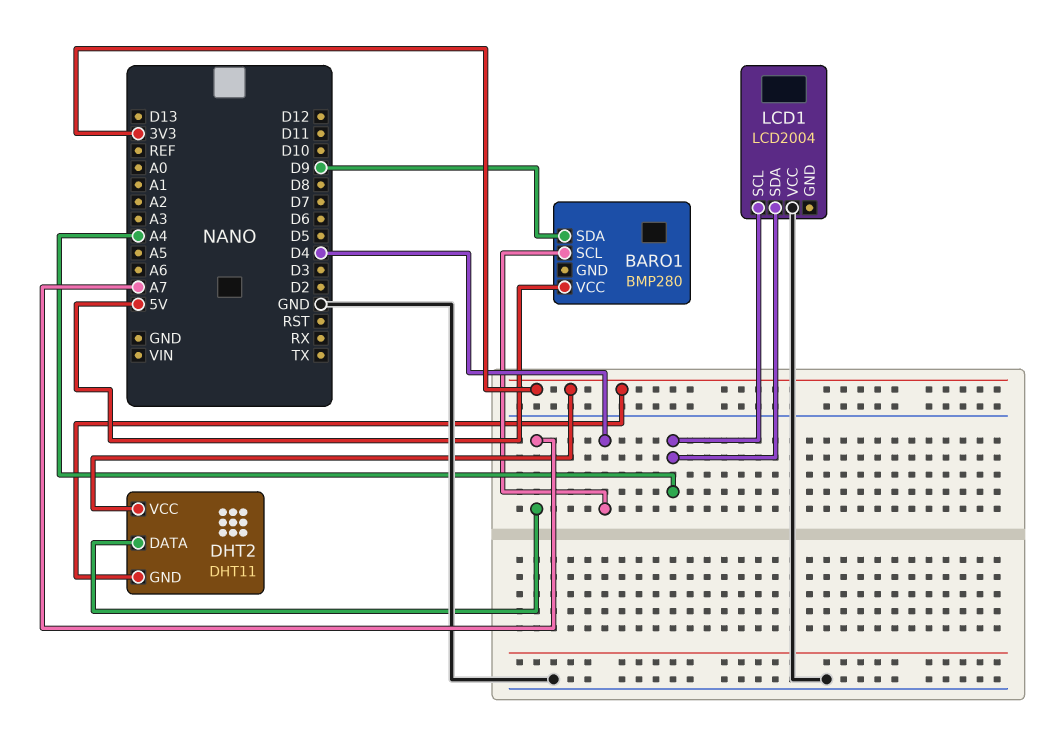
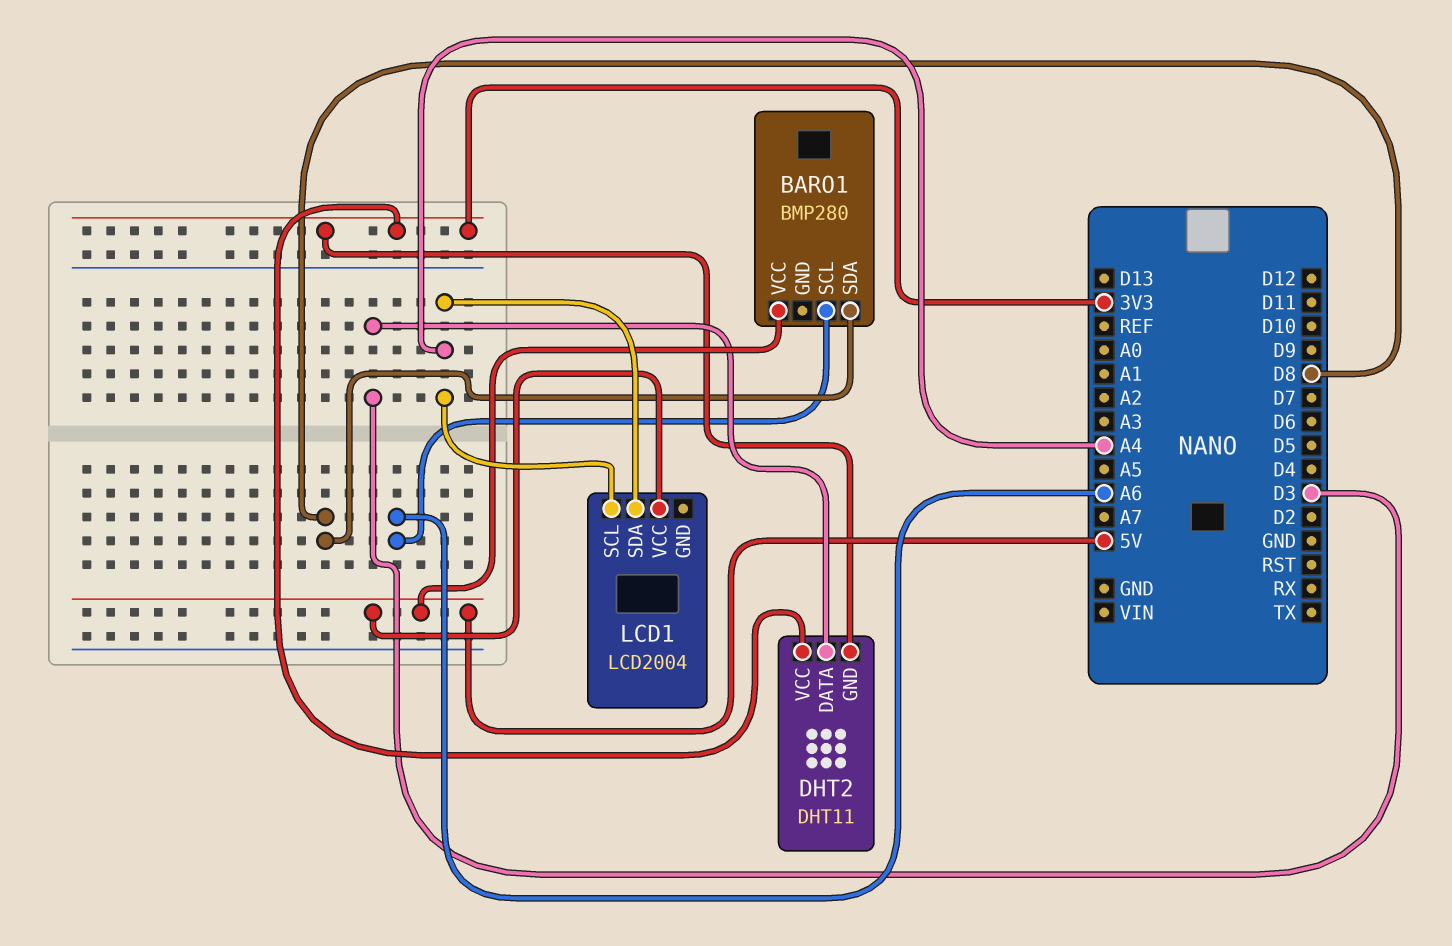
BARO1 pin SCL: D4 -> A6
BARO1 pin SDA: D9 -> D8
DHT2 pin DATA: A7 -> D3
LCD1 pin VCC: GND -> 5V

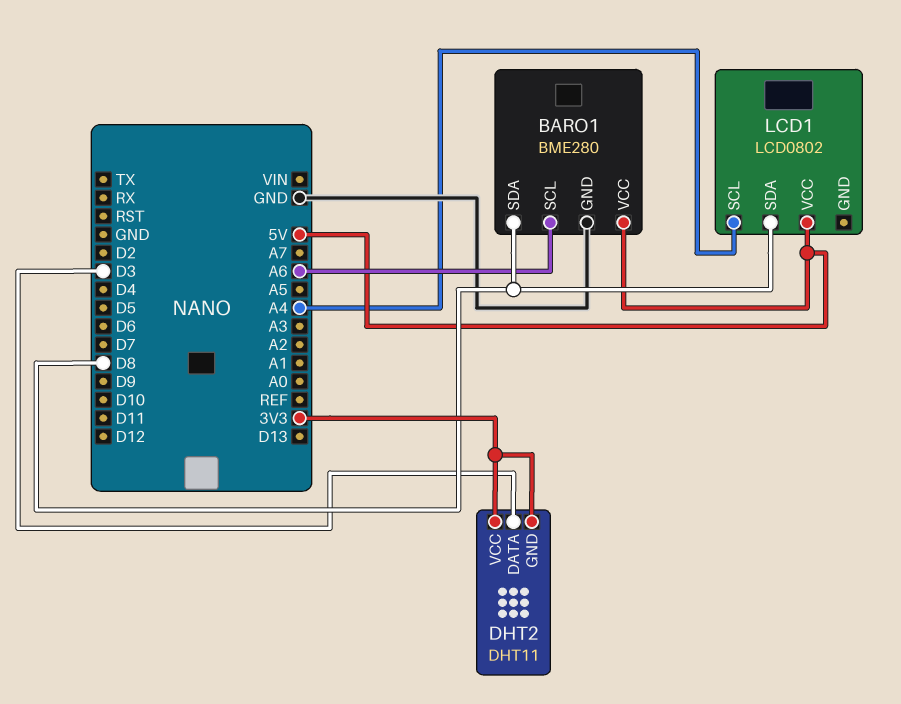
BARO1: BMP280 -> BME280
BARO1 pin GND: none -> GND
LCD1: LCD2004 -> LCD0802
LCD1 pin SDA: A4 -> D8

